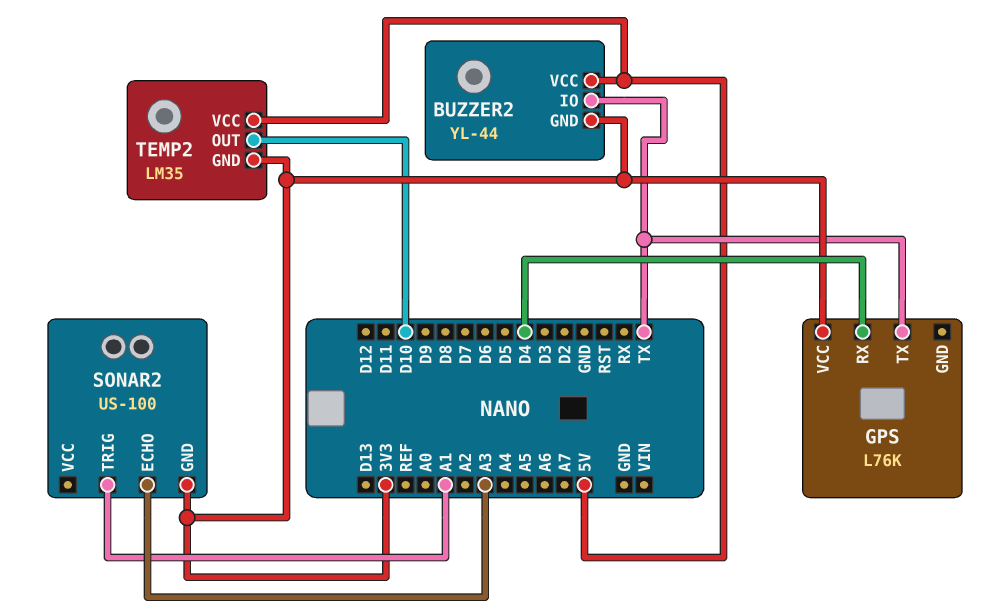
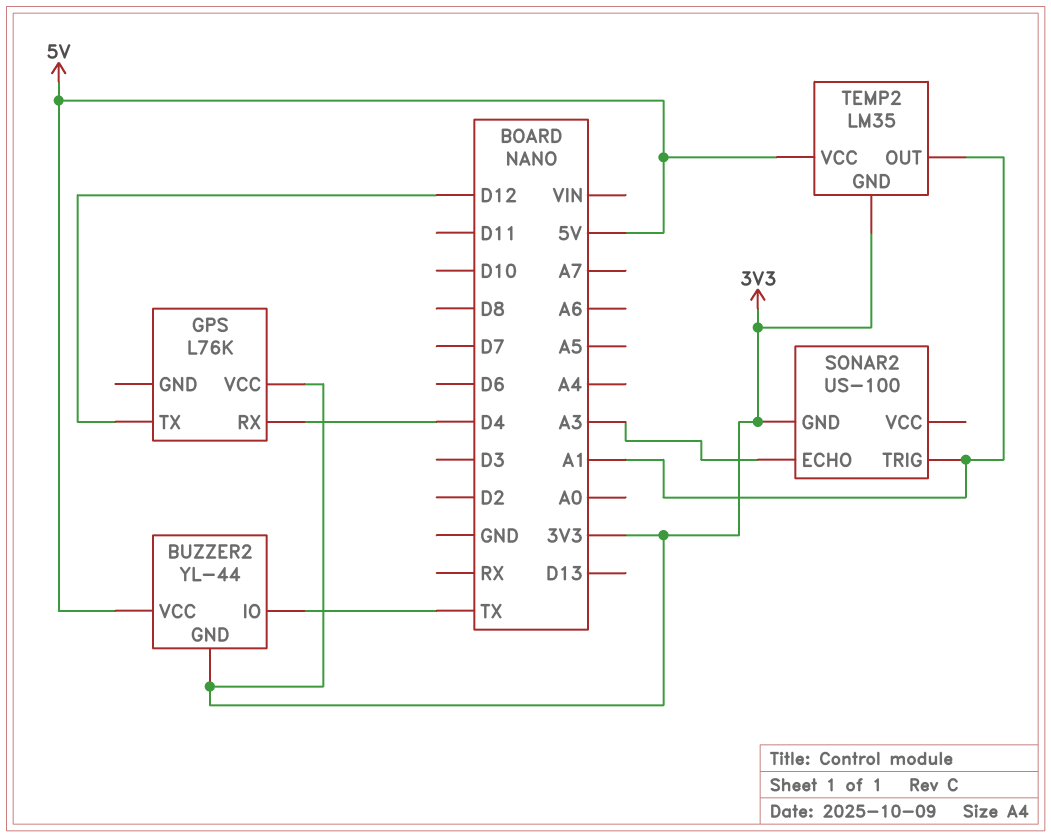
GPS pin TX: TX -> D12
TEMP2 pin OUT: D10 -> A1

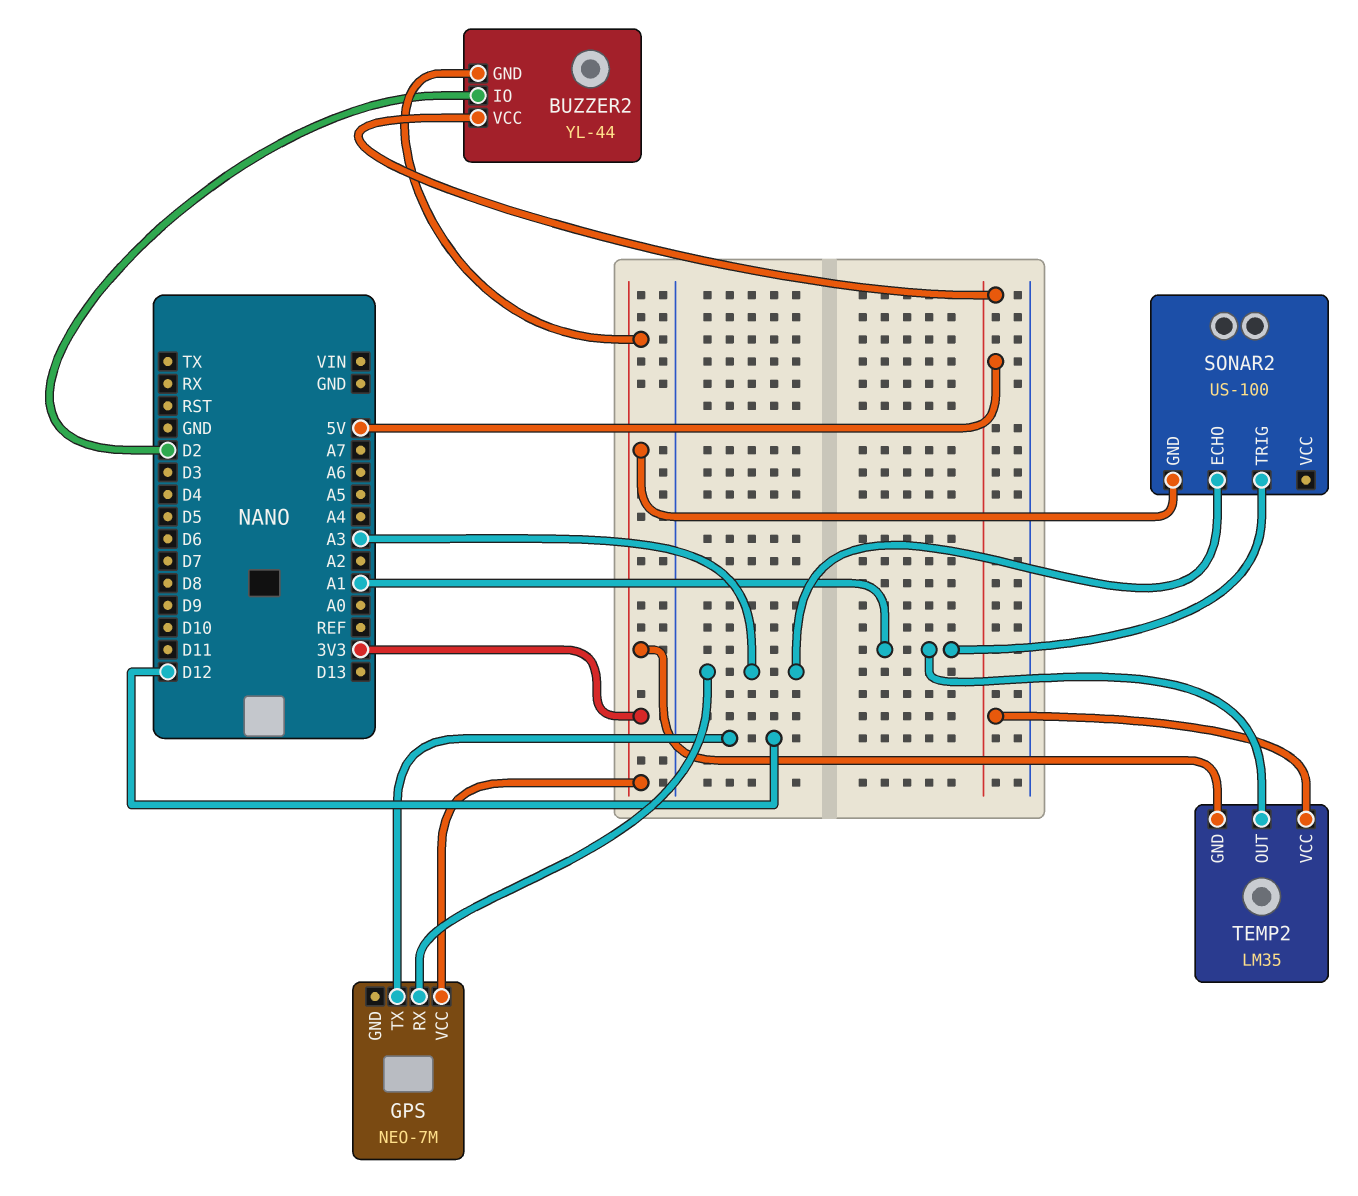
BUZZER2 pin IO: TX -> D2
GPS: L76K -> NEO-7M
GPS pin RX: D4 -> A3

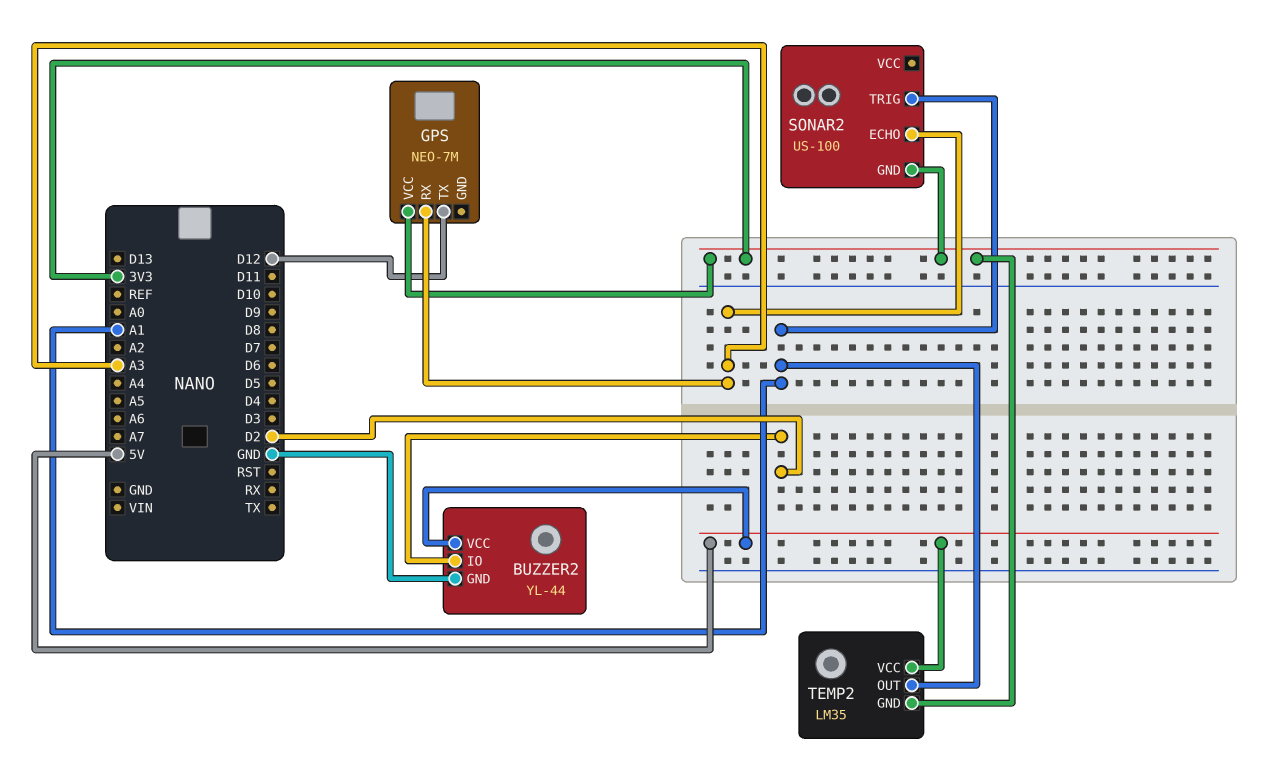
BUZZER2 pin GND: 3V3 -> GND

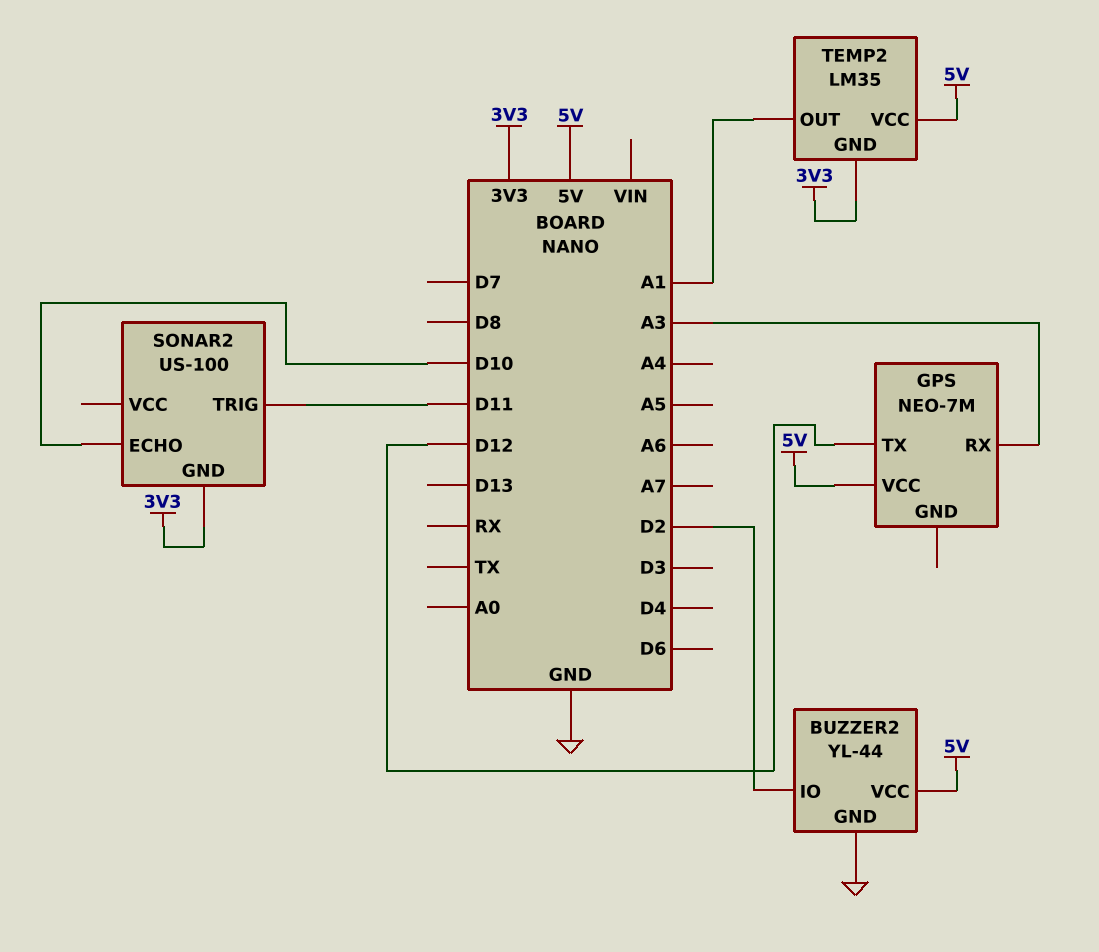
GPS pin VCC: 3V3 -> 5V
SONAR2 pin ECHO: A3 -> D10
SONAR2 pin TRIG: A1 -> D11

